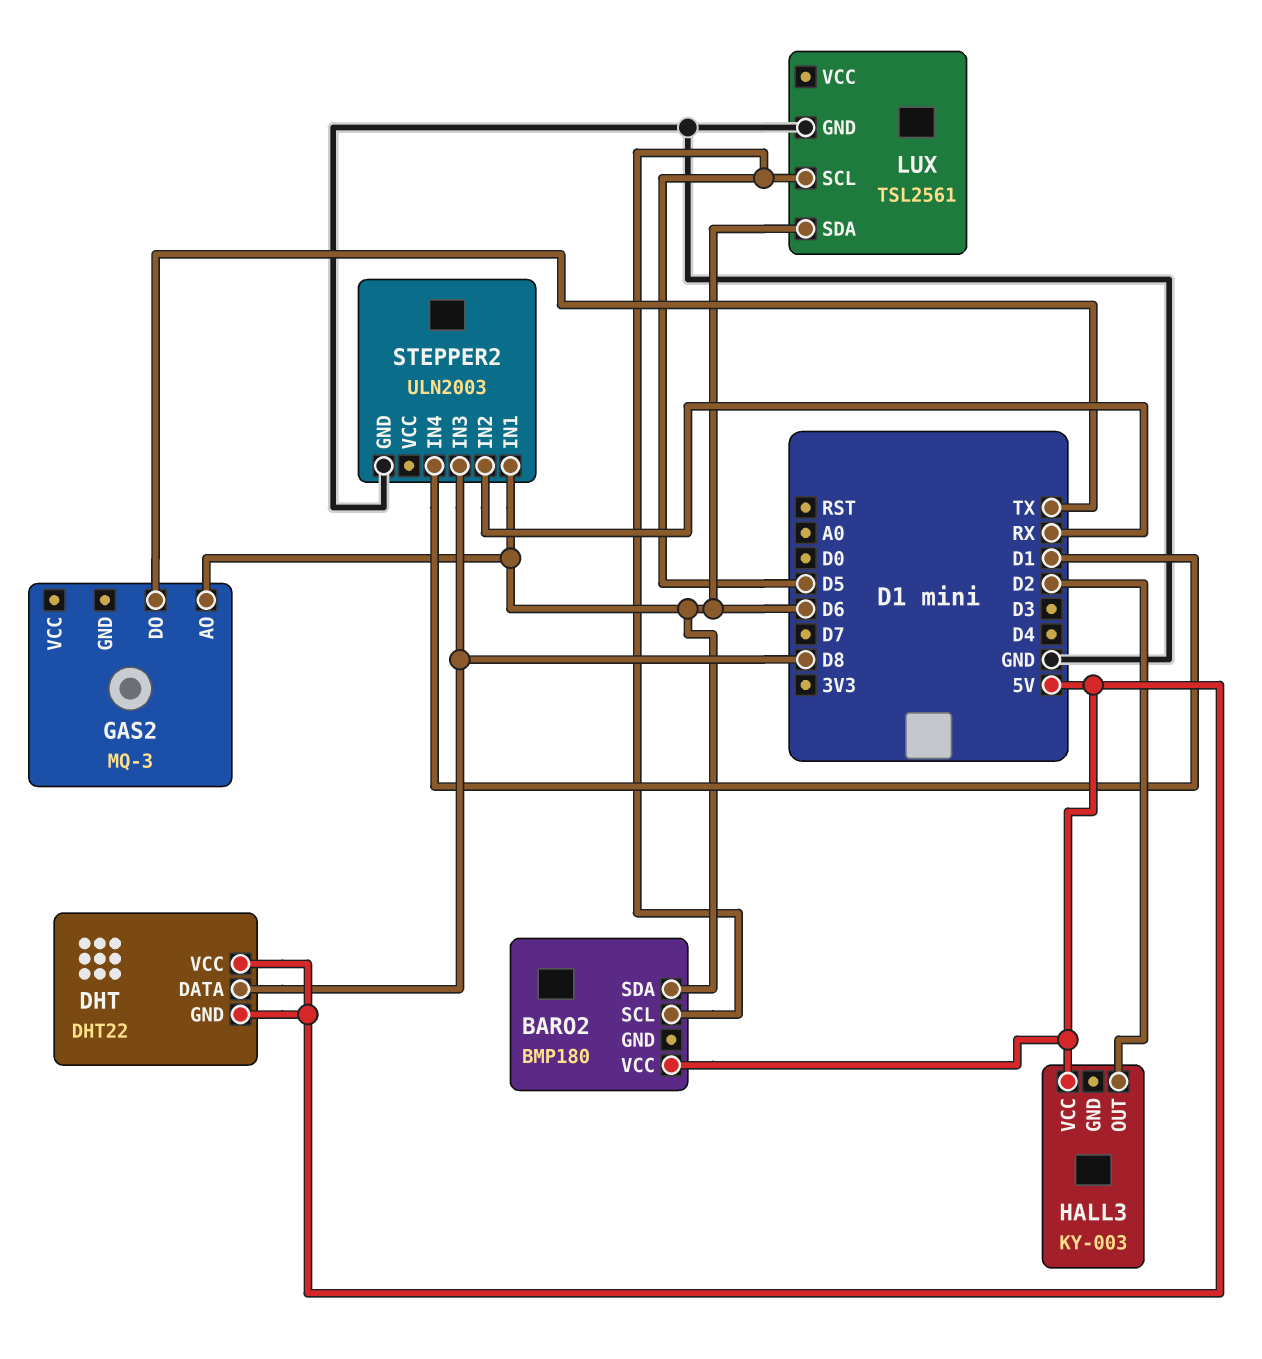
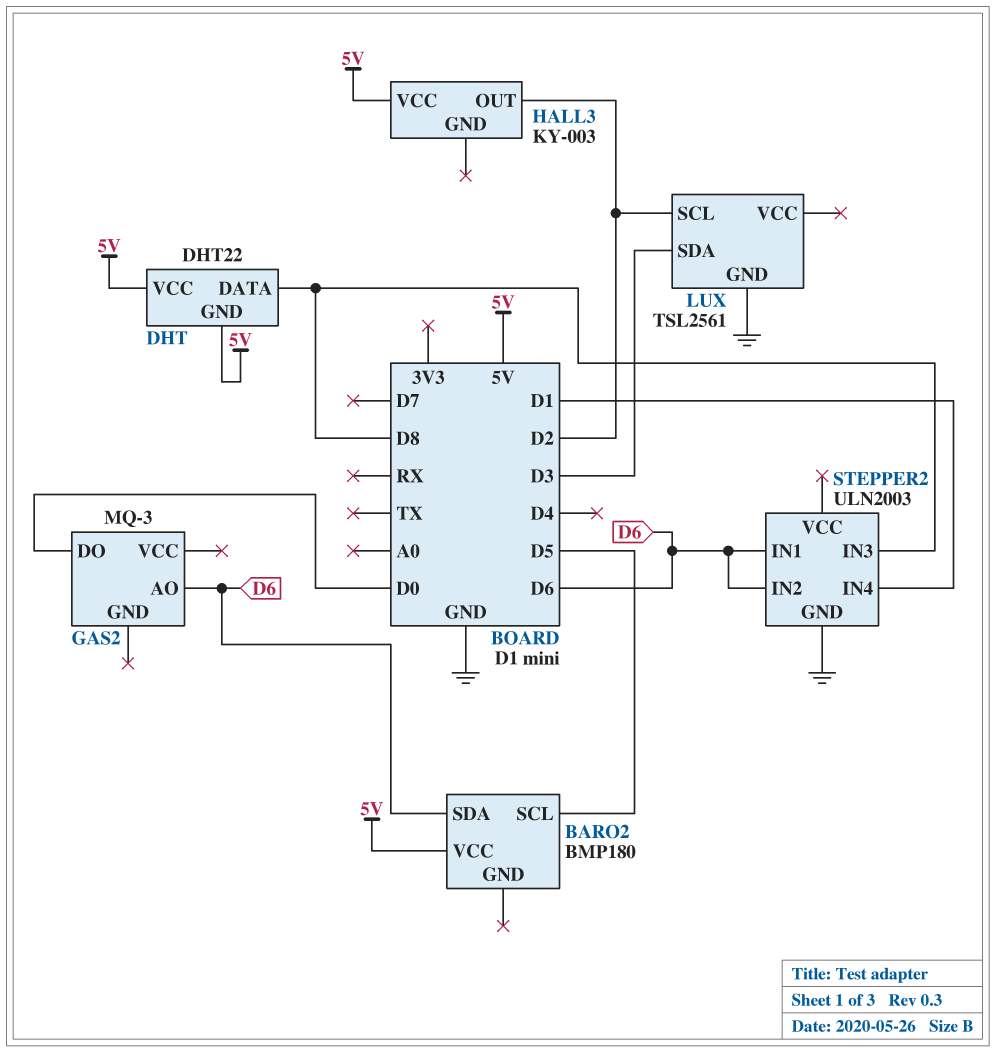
GAS2 pin DO: TX -> D0
LUX pin SCL: D5 -> D2
LUX pin SDA: D6 -> D3
STEPPER2 pin IN2: RX -> D6

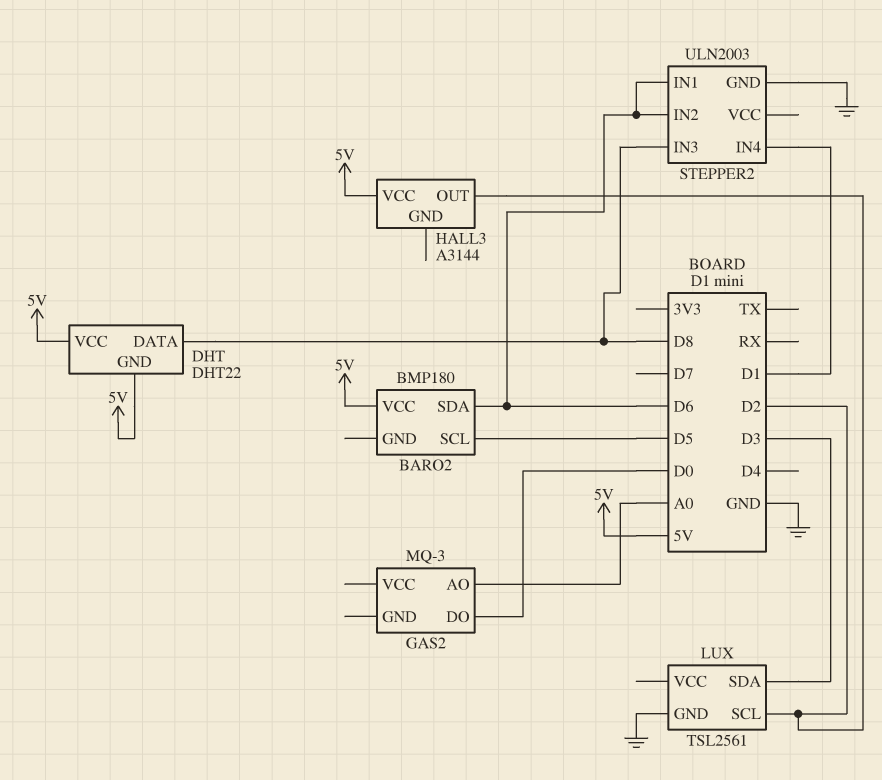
GAS2 pin AO: D6 -> A0
HALL3: KY-003 -> A3144

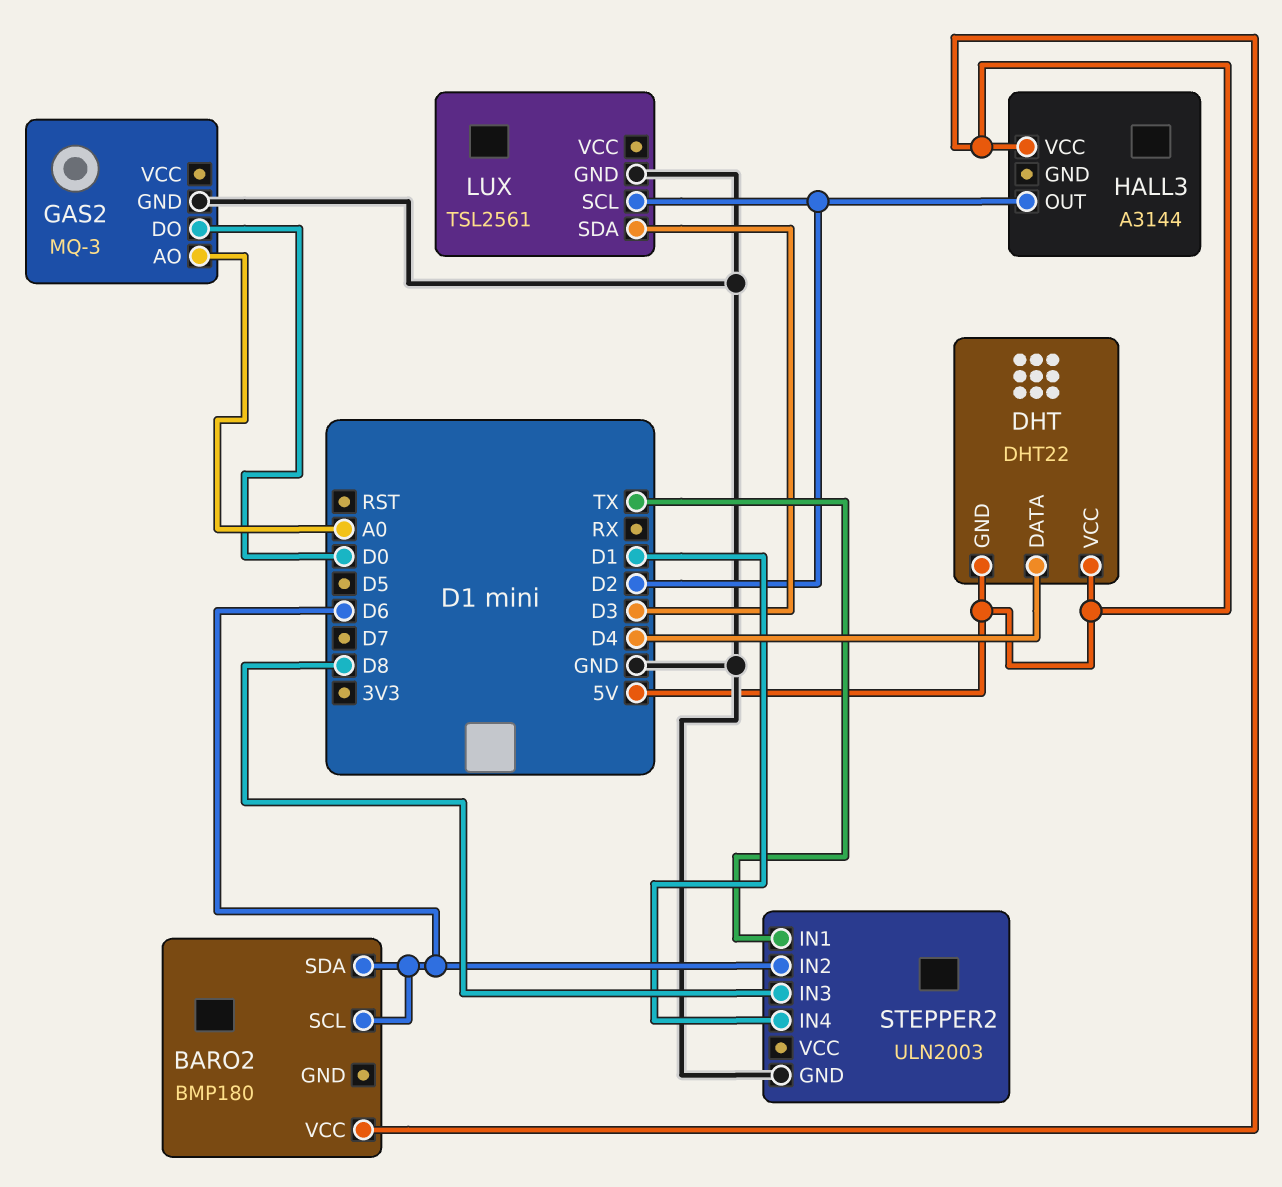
BARO2 pin SCL: D5 -> D6
DHT pin DATA: D8 -> D4
GAS2 pin GND: none -> GND
STEPPER2 pin IN1: D6 -> TX

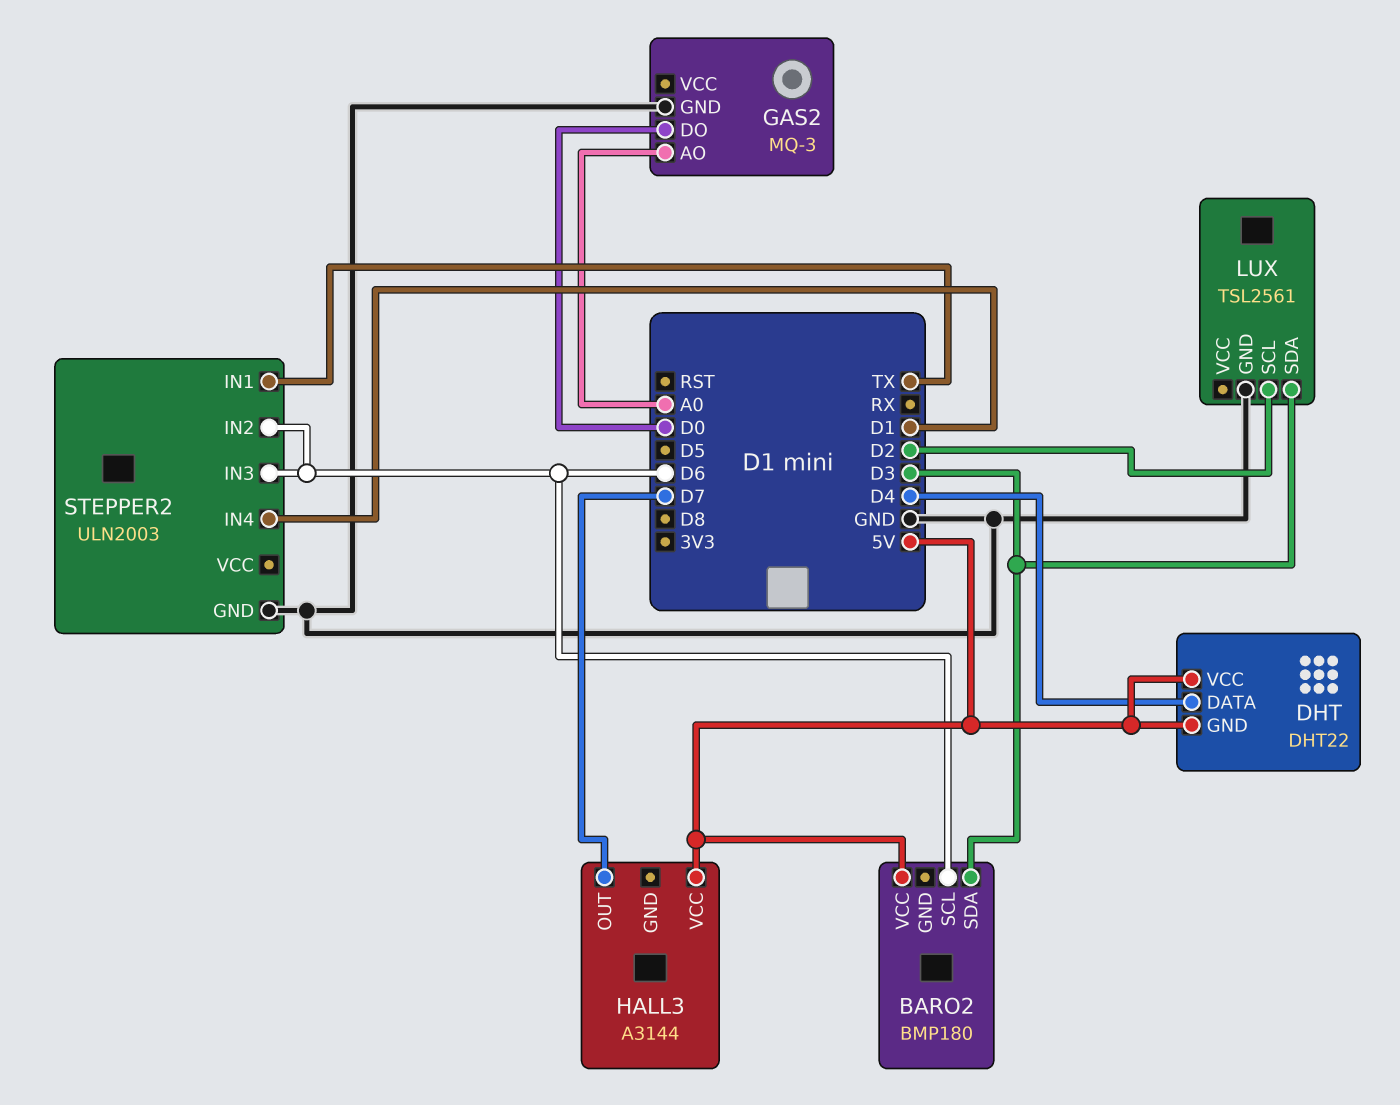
BARO2 pin SDA: D6 -> D3
HALL3 pin OUT: D2 -> D7
STEPPER2 pin IN3: D8 -> D6

